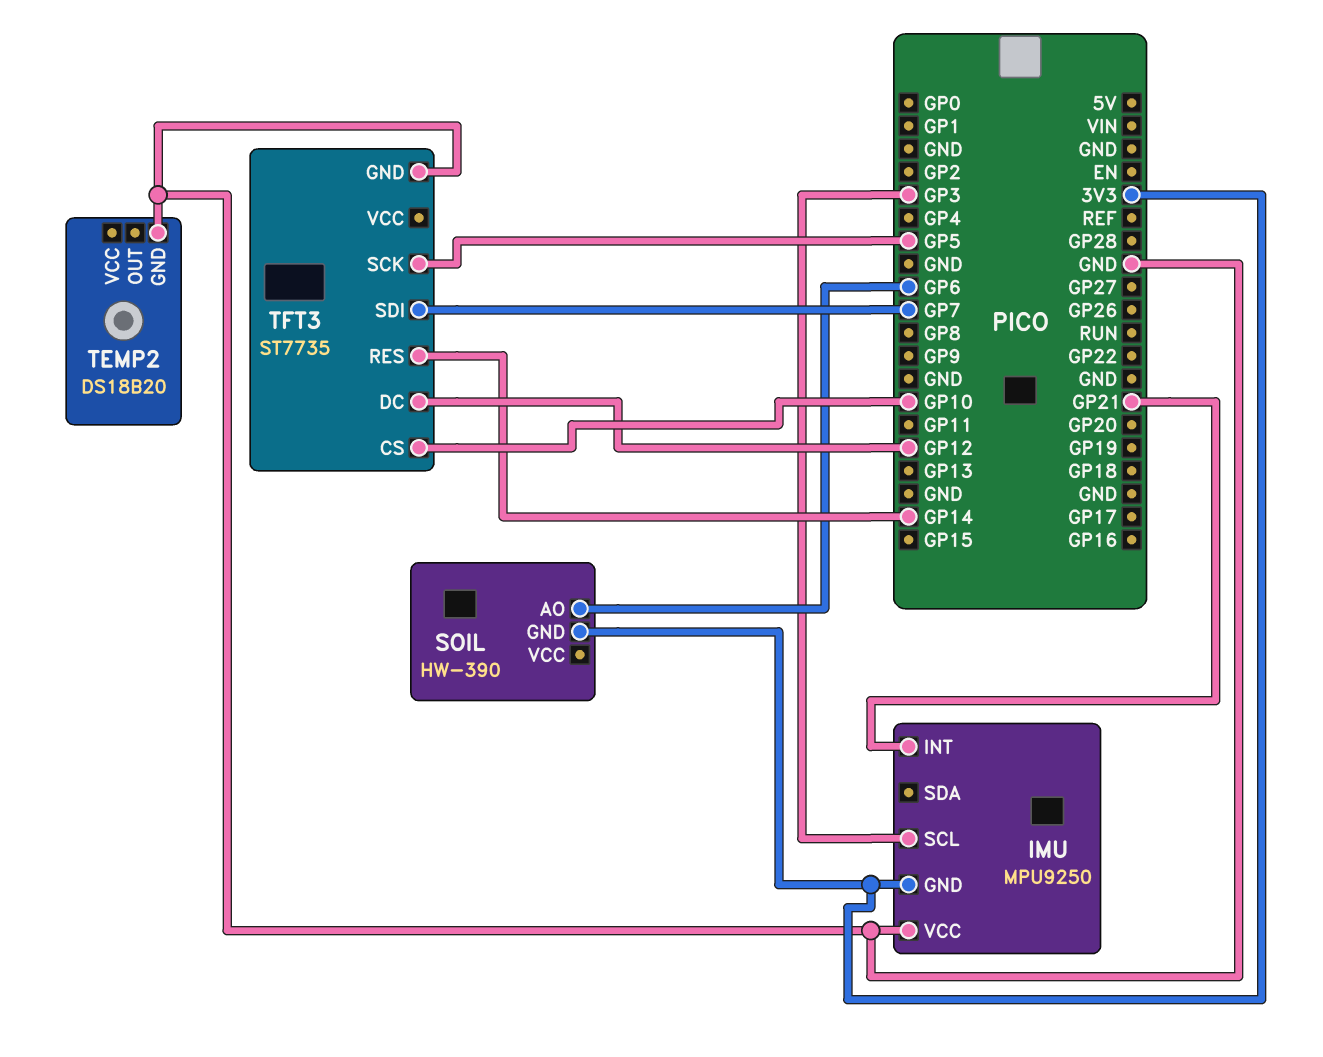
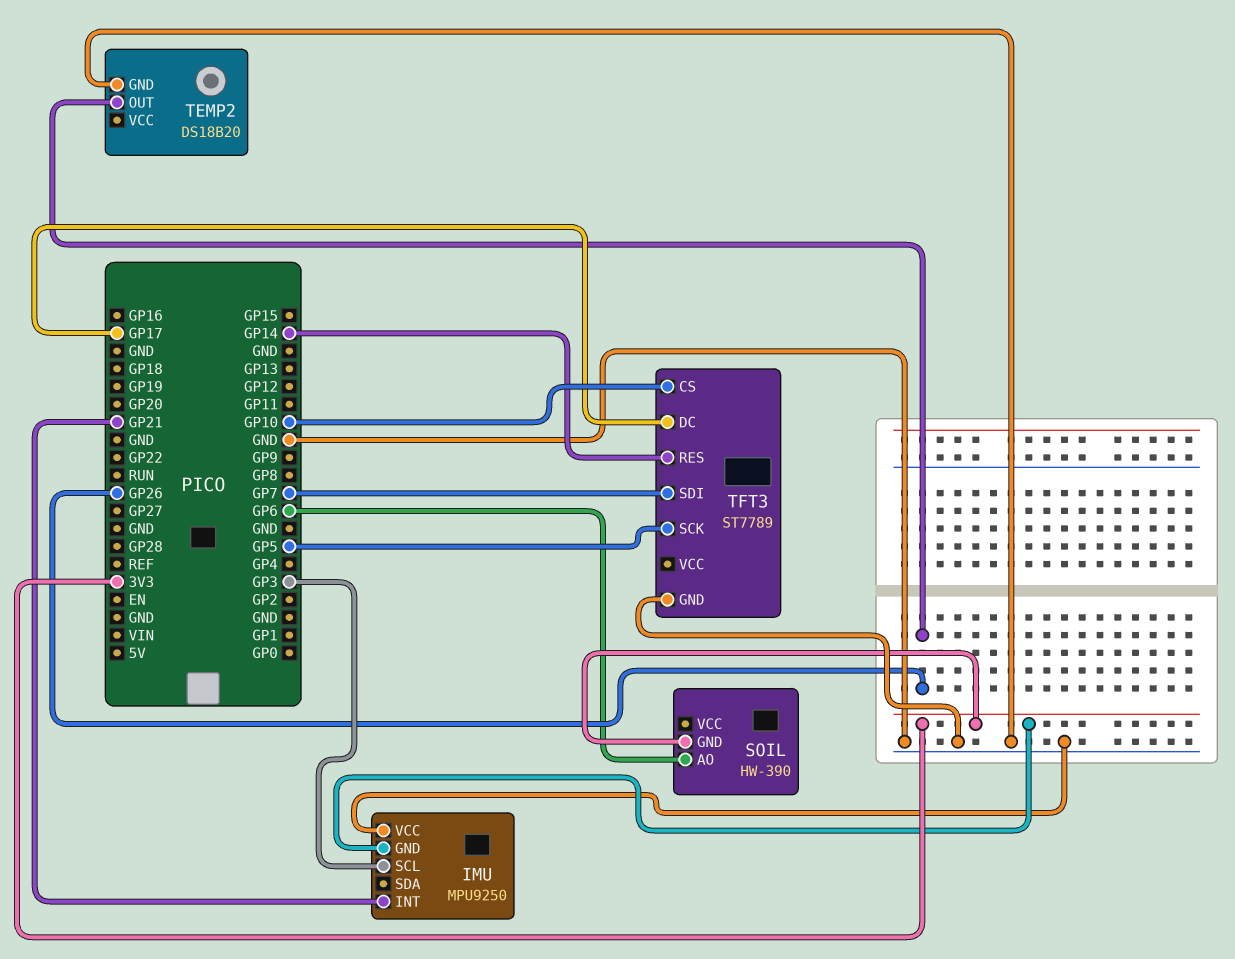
TEMP2 pin OUT: none -> GP26
TFT3: ST7735 -> ST7789
TFT3 pin DC: GP12 -> GP17

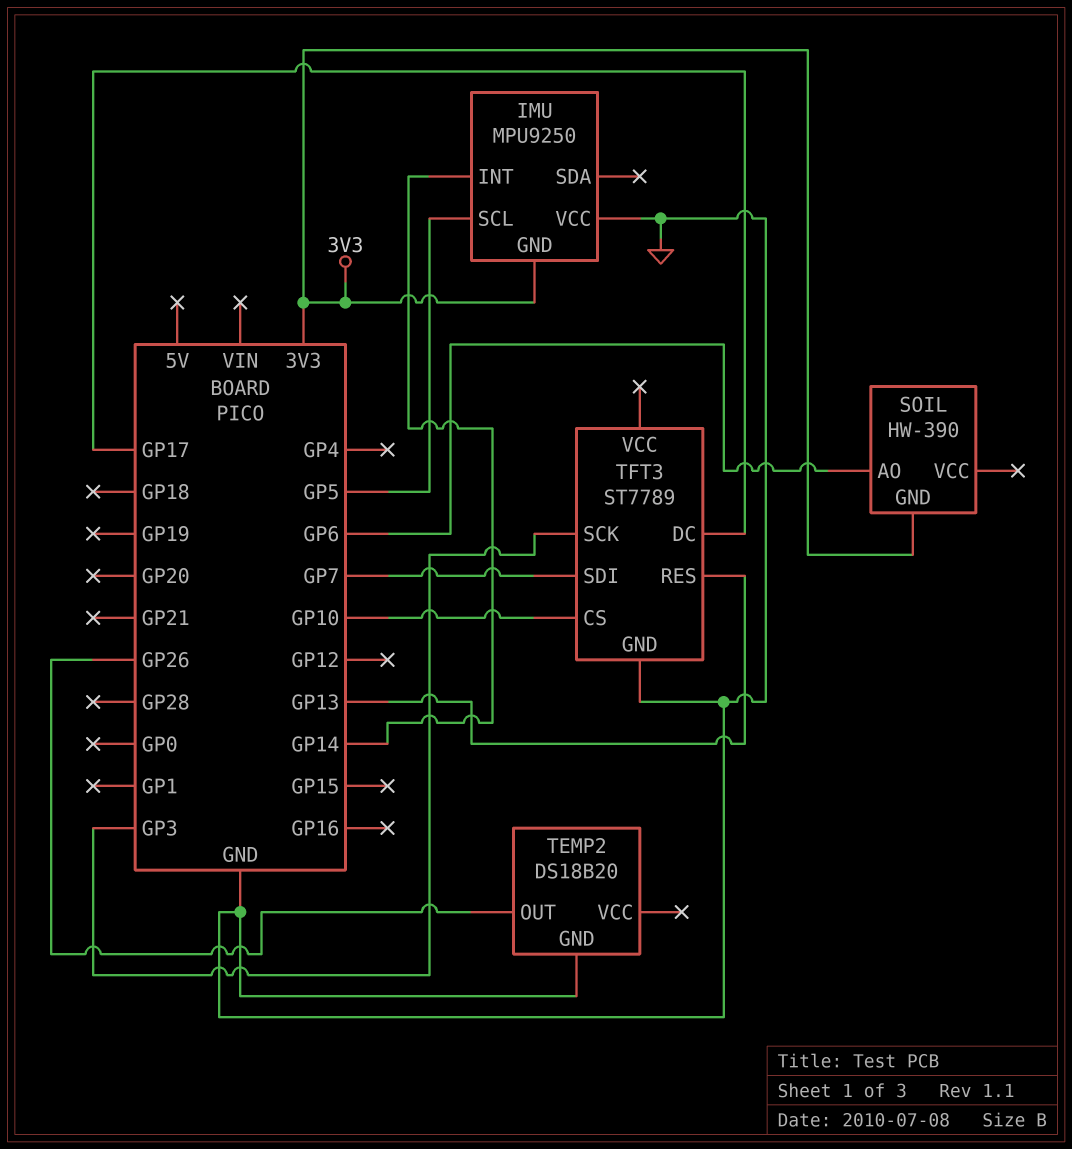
IMU pin INT: GP21 -> GP14
IMU pin SCL: GP3 -> GP5
TFT3 pin RES: GP14 -> GP13
TFT3 pin SCK: GP5 -> GP3

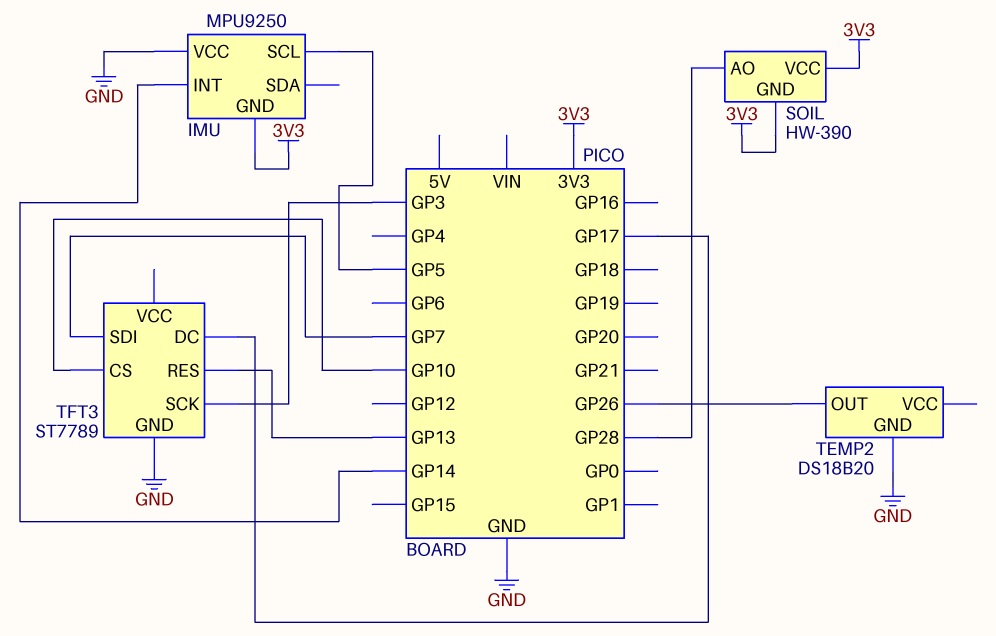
SOIL pin AO: GP6 -> GP28
SOIL pin VCC: none -> 3V3

